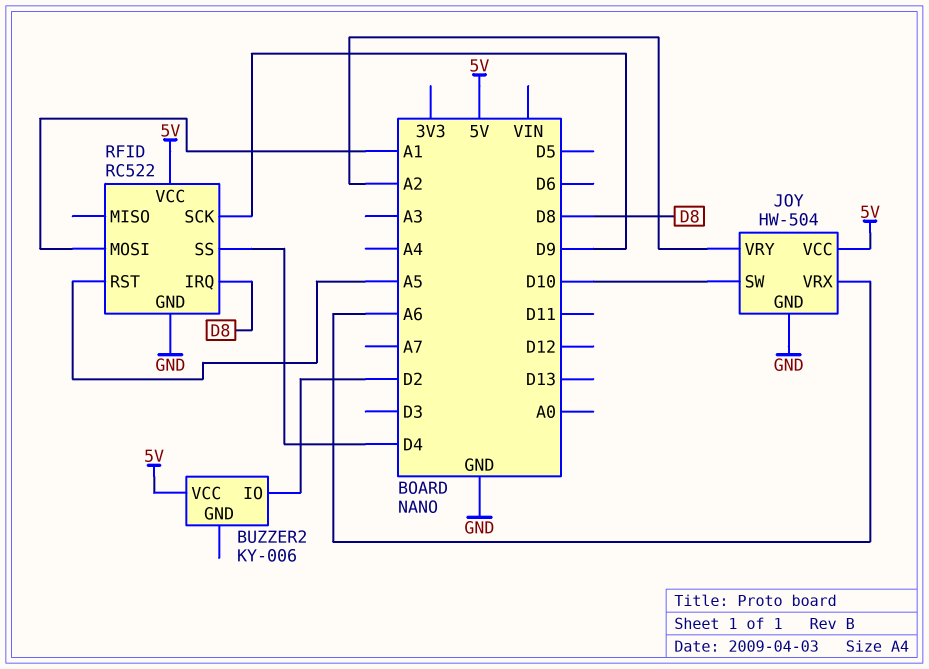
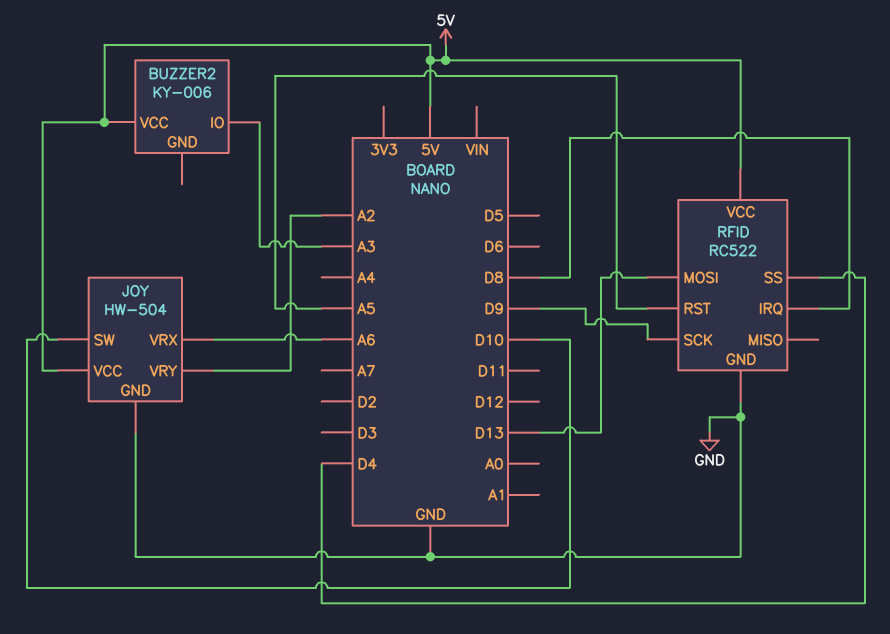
BUZZER2 pin IO: D2 -> A3
RFID pin MOSI: A1 -> D13

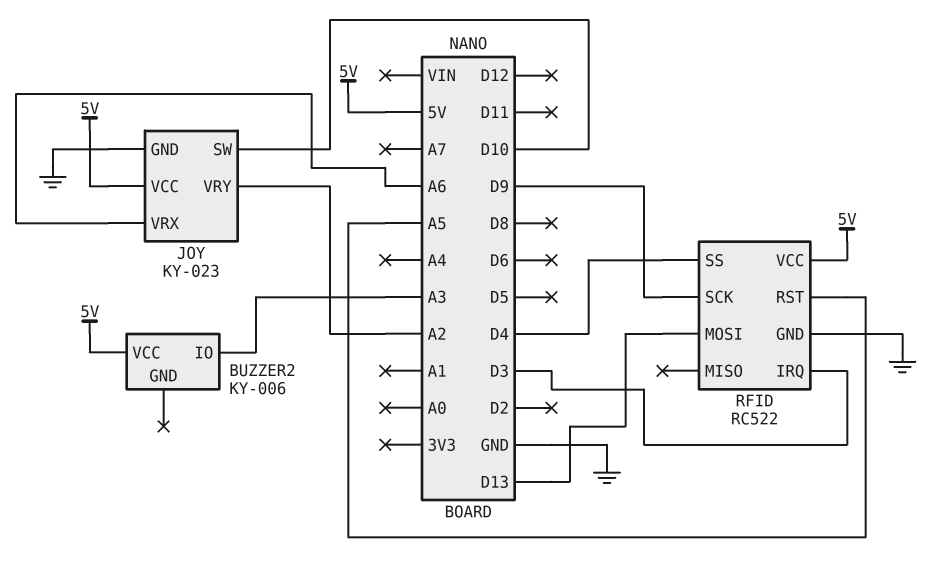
JOY: HW-504 -> KY-023
RFID pin IRQ: D8 -> D3

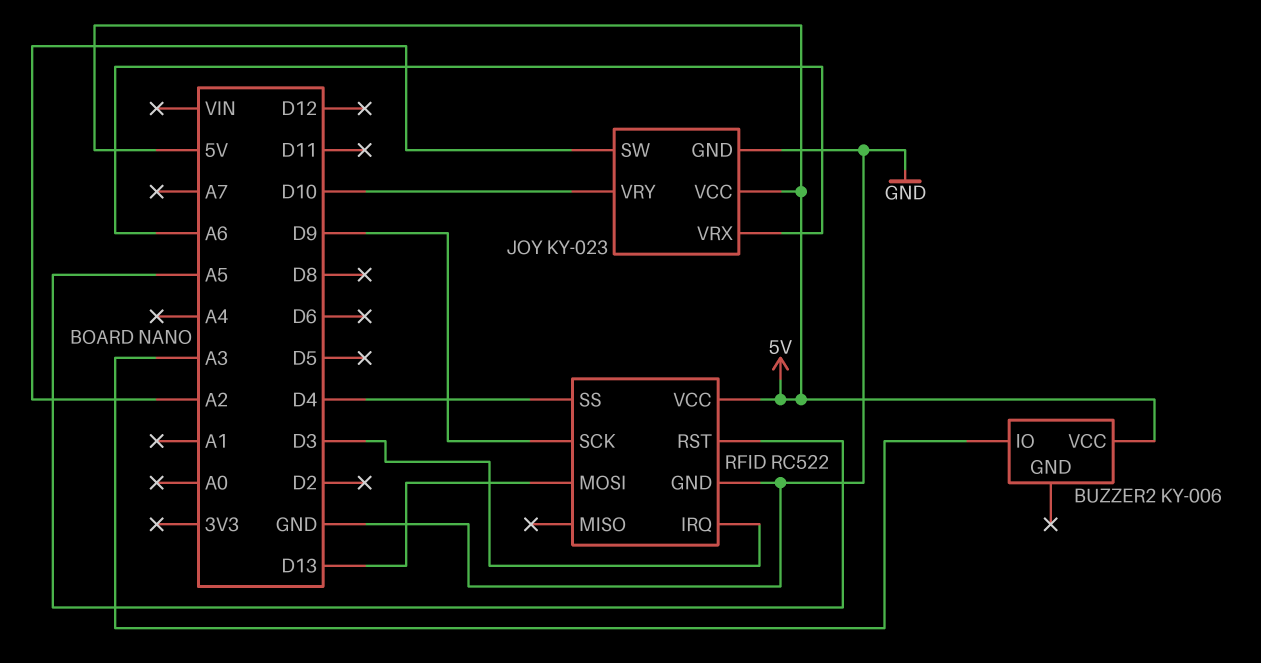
JOY pin SW: D10 -> A2
JOY pin VRY: A2 -> D10

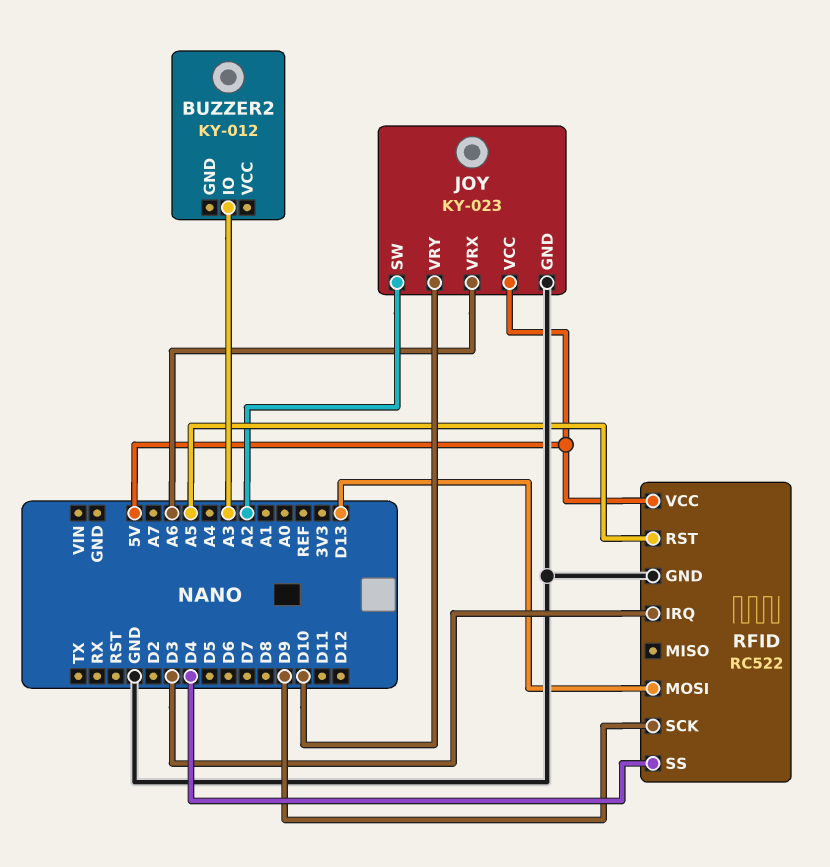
BUZZER2: KY-006 -> KY-012
BUZZER2 pin VCC: 5V -> none

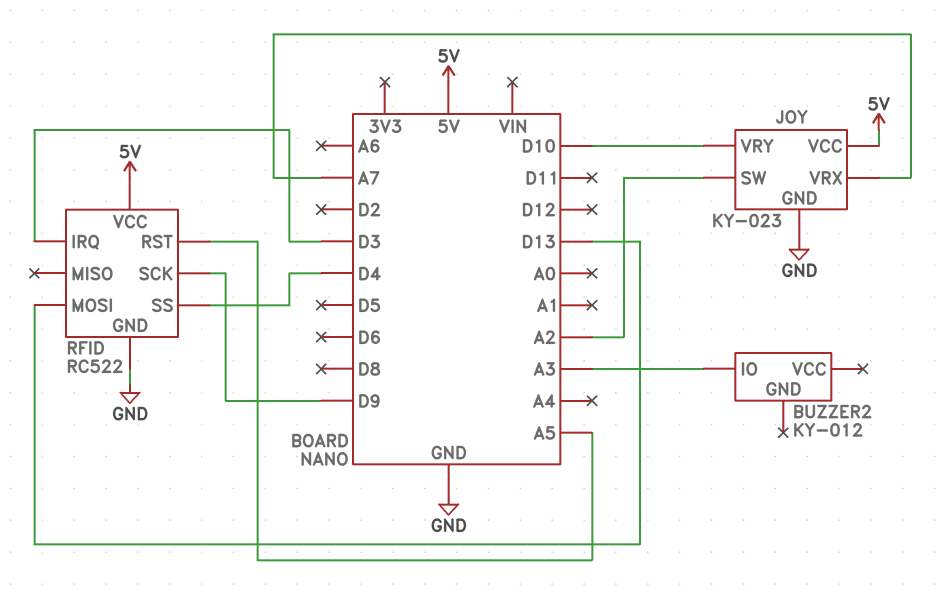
JOY pin VRX: A6 -> A7

